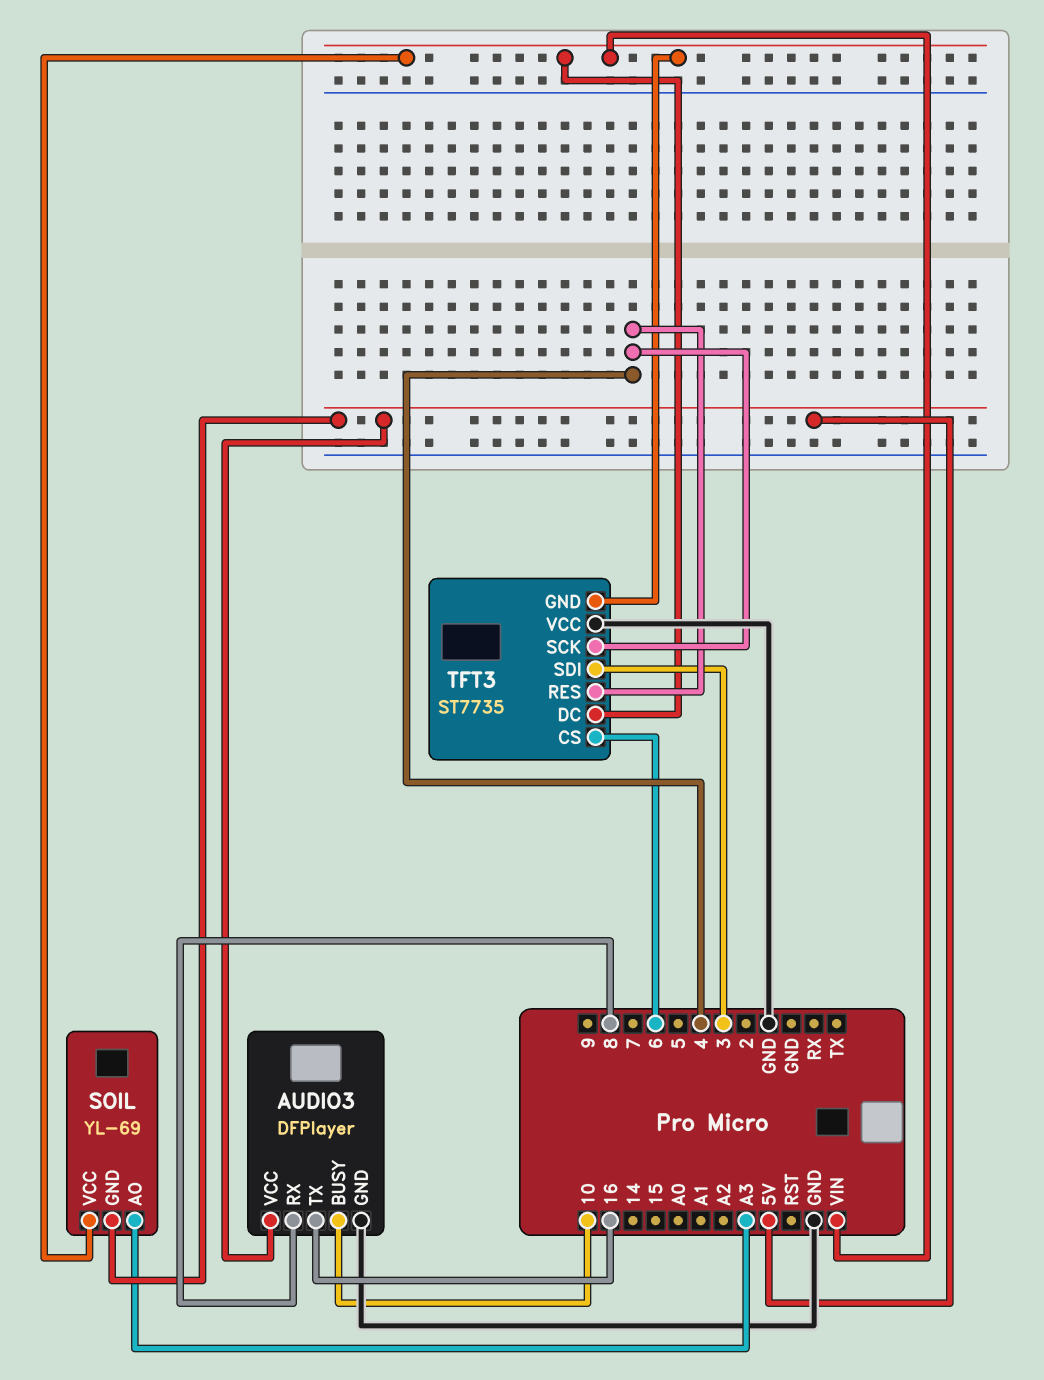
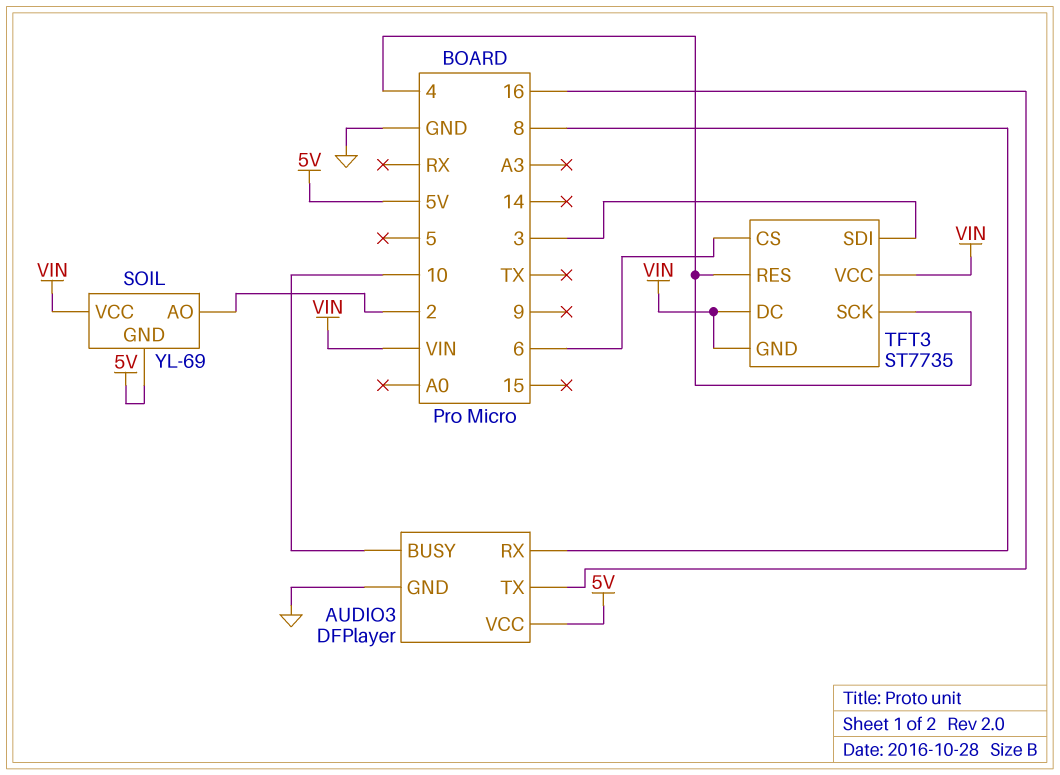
SOIL pin AO: A3 -> 2
TFT3 pin VCC: GND -> VIN

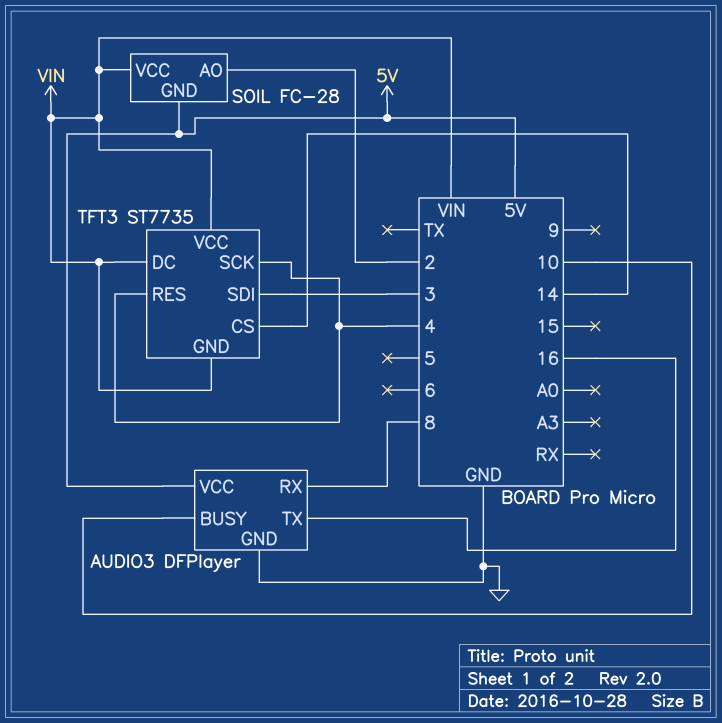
SOIL: YL-69 -> FC-28
TFT3 pin CS: 6 -> 14

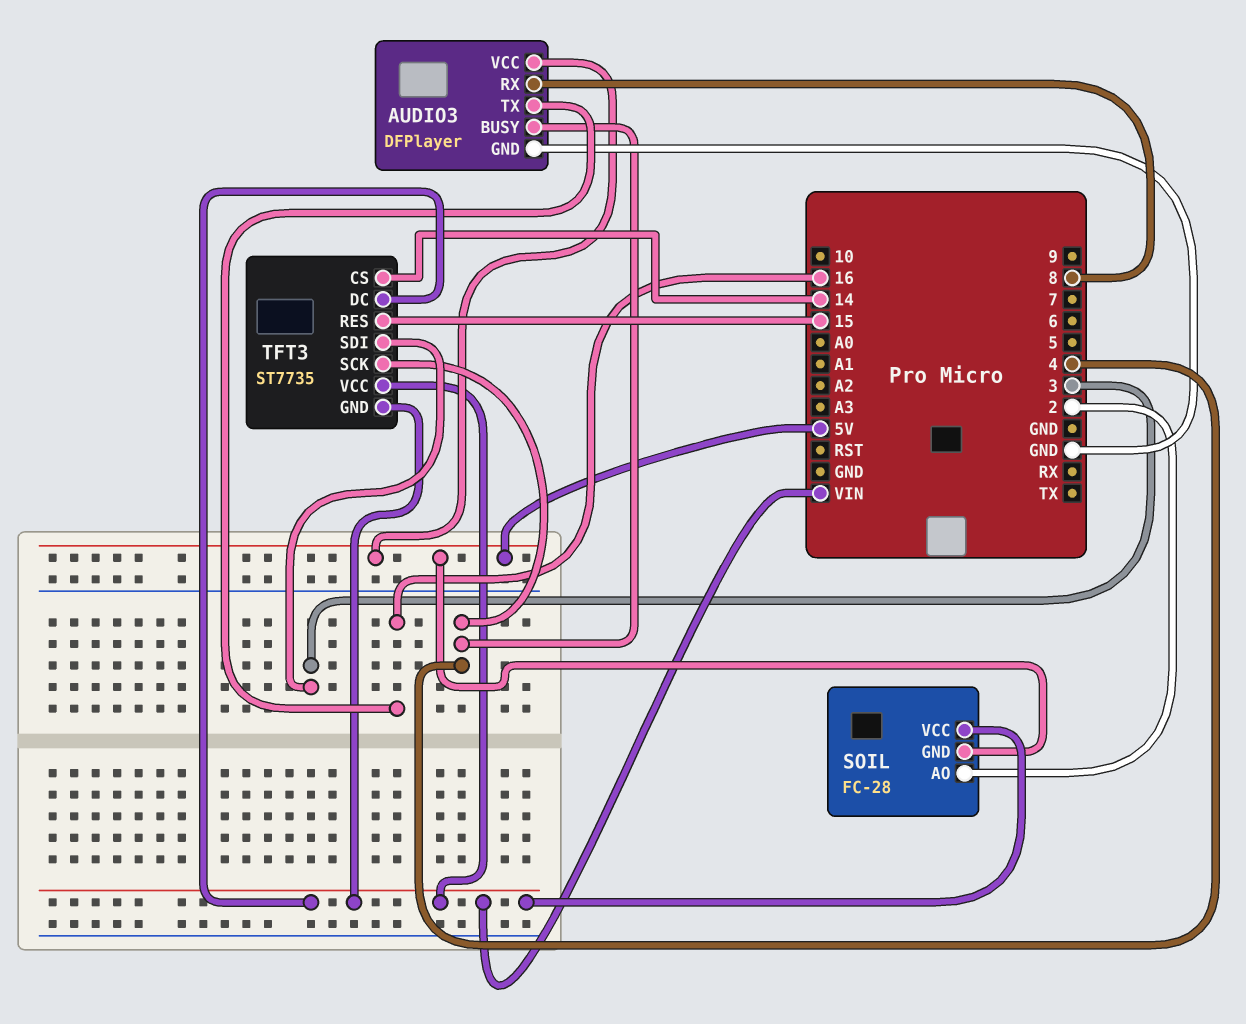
AUDIO3 pin BUSY: 10 -> 4
TFT3 pin RES: 4 -> 15

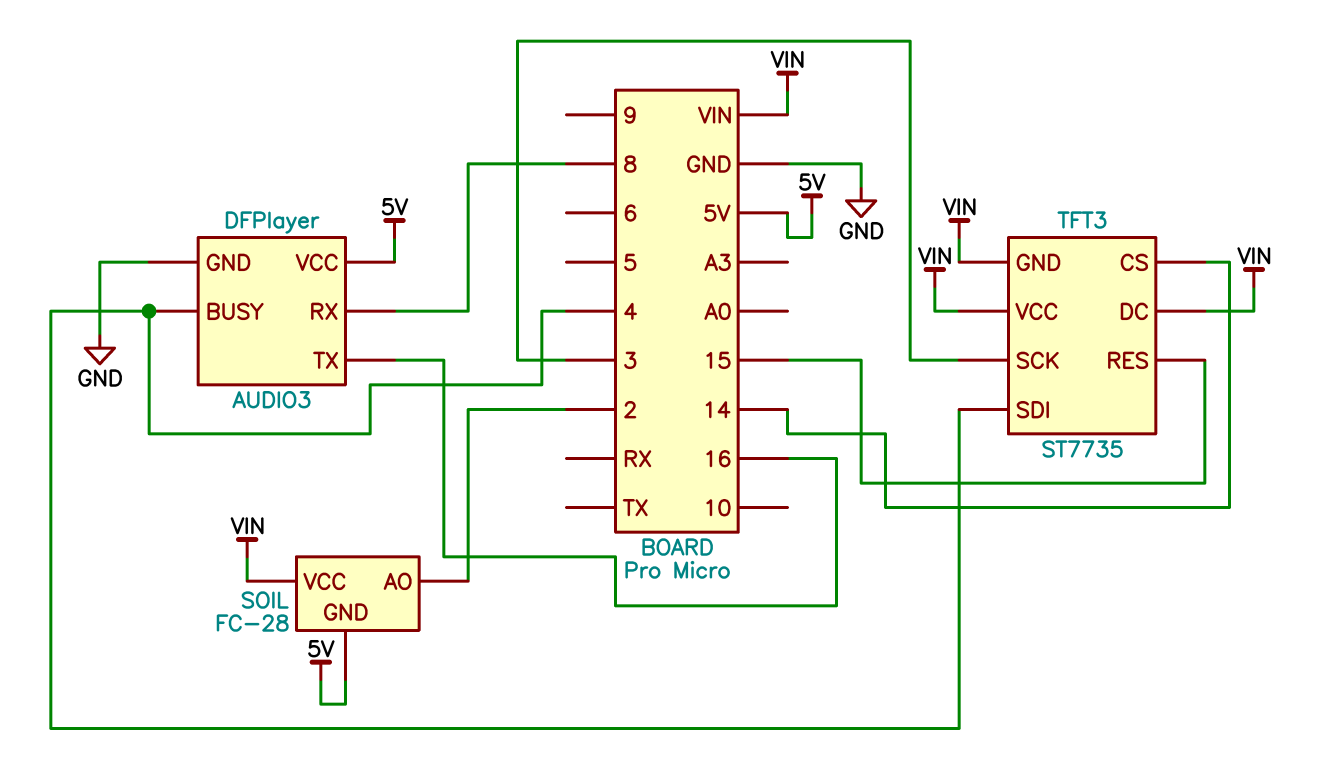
TFT3 pin SCK: 4 -> 3
TFT3 pin SDI: 3 -> 4

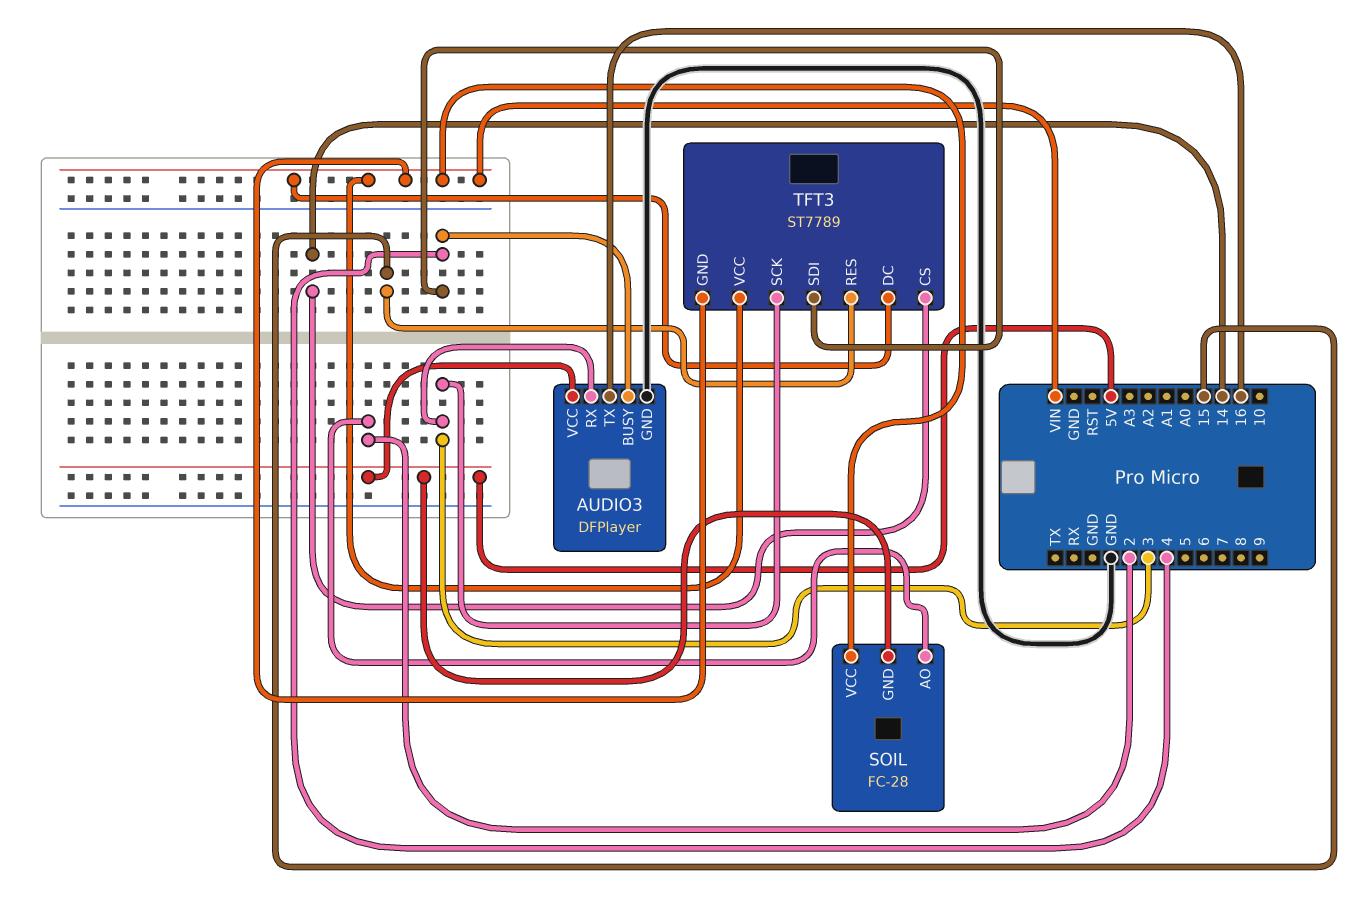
AUDIO3 pin RX: 8 -> 3
TFT3: ST7735 -> ST7789

